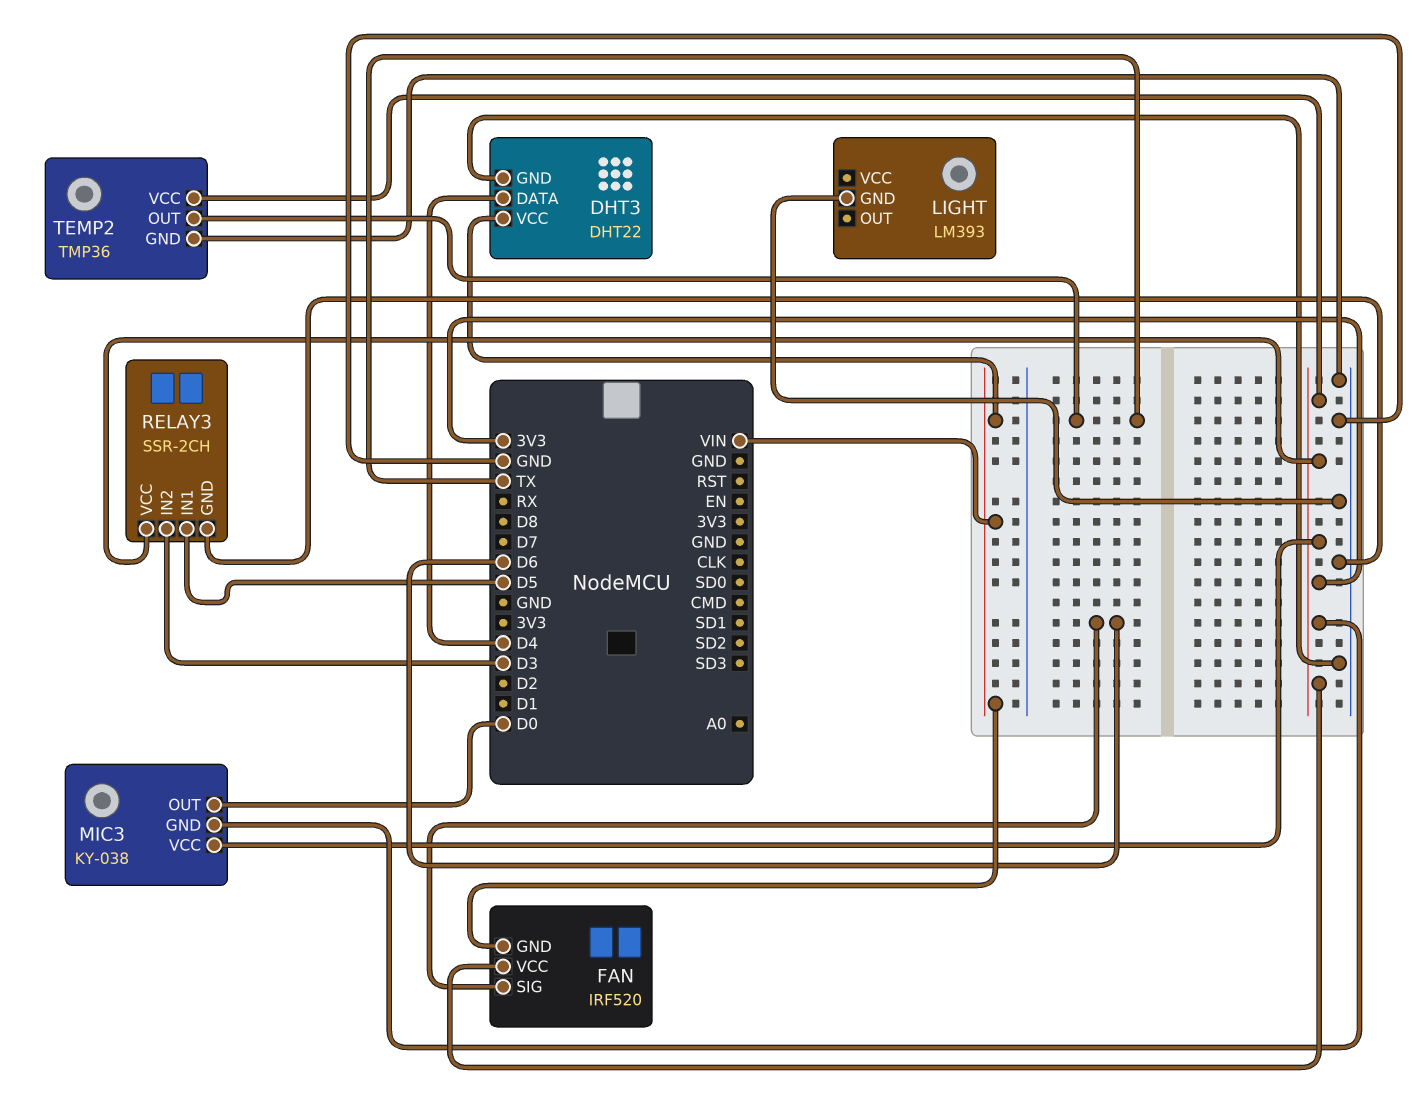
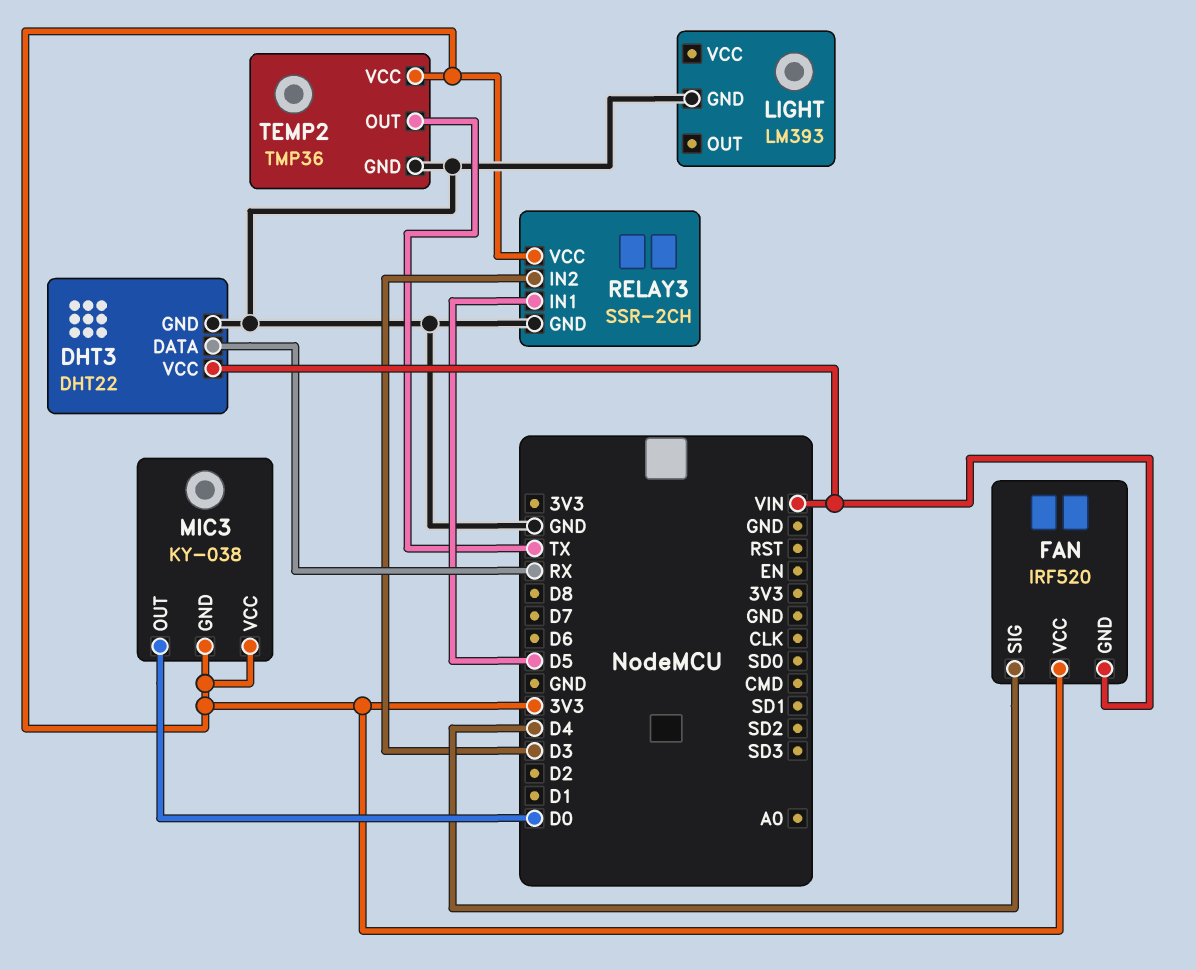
DHT3 pin DATA: D4 -> RX
FAN pin SIG: D6 -> D4

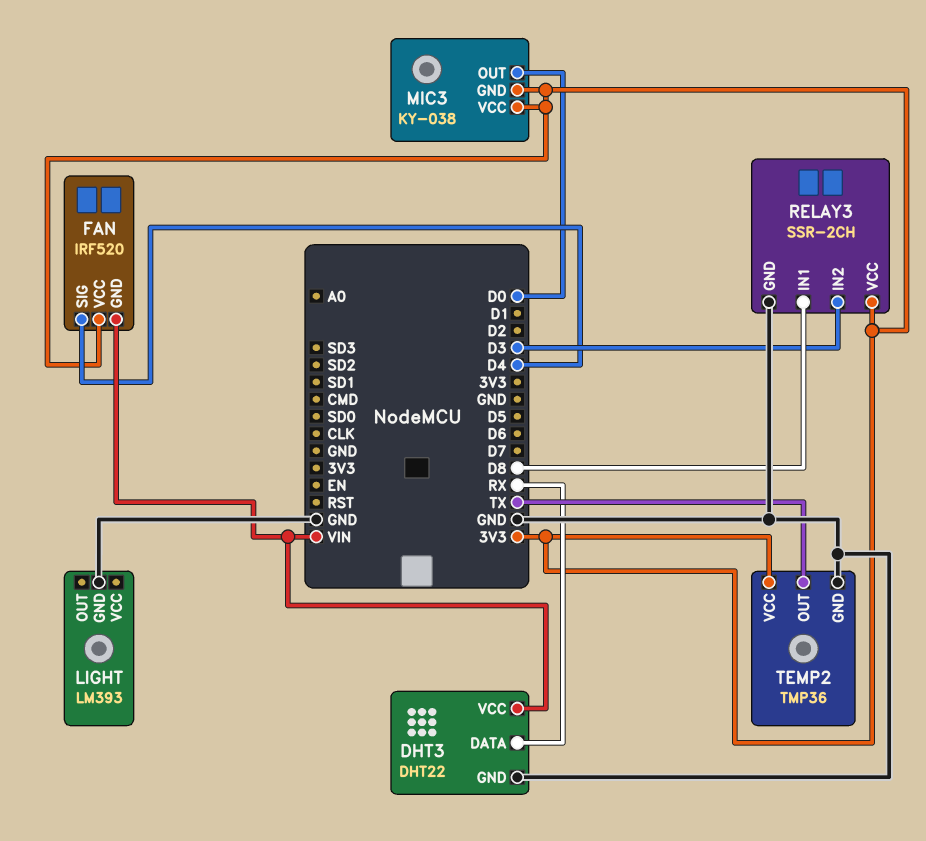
RELAY3 pin IN1: D5 -> D8

